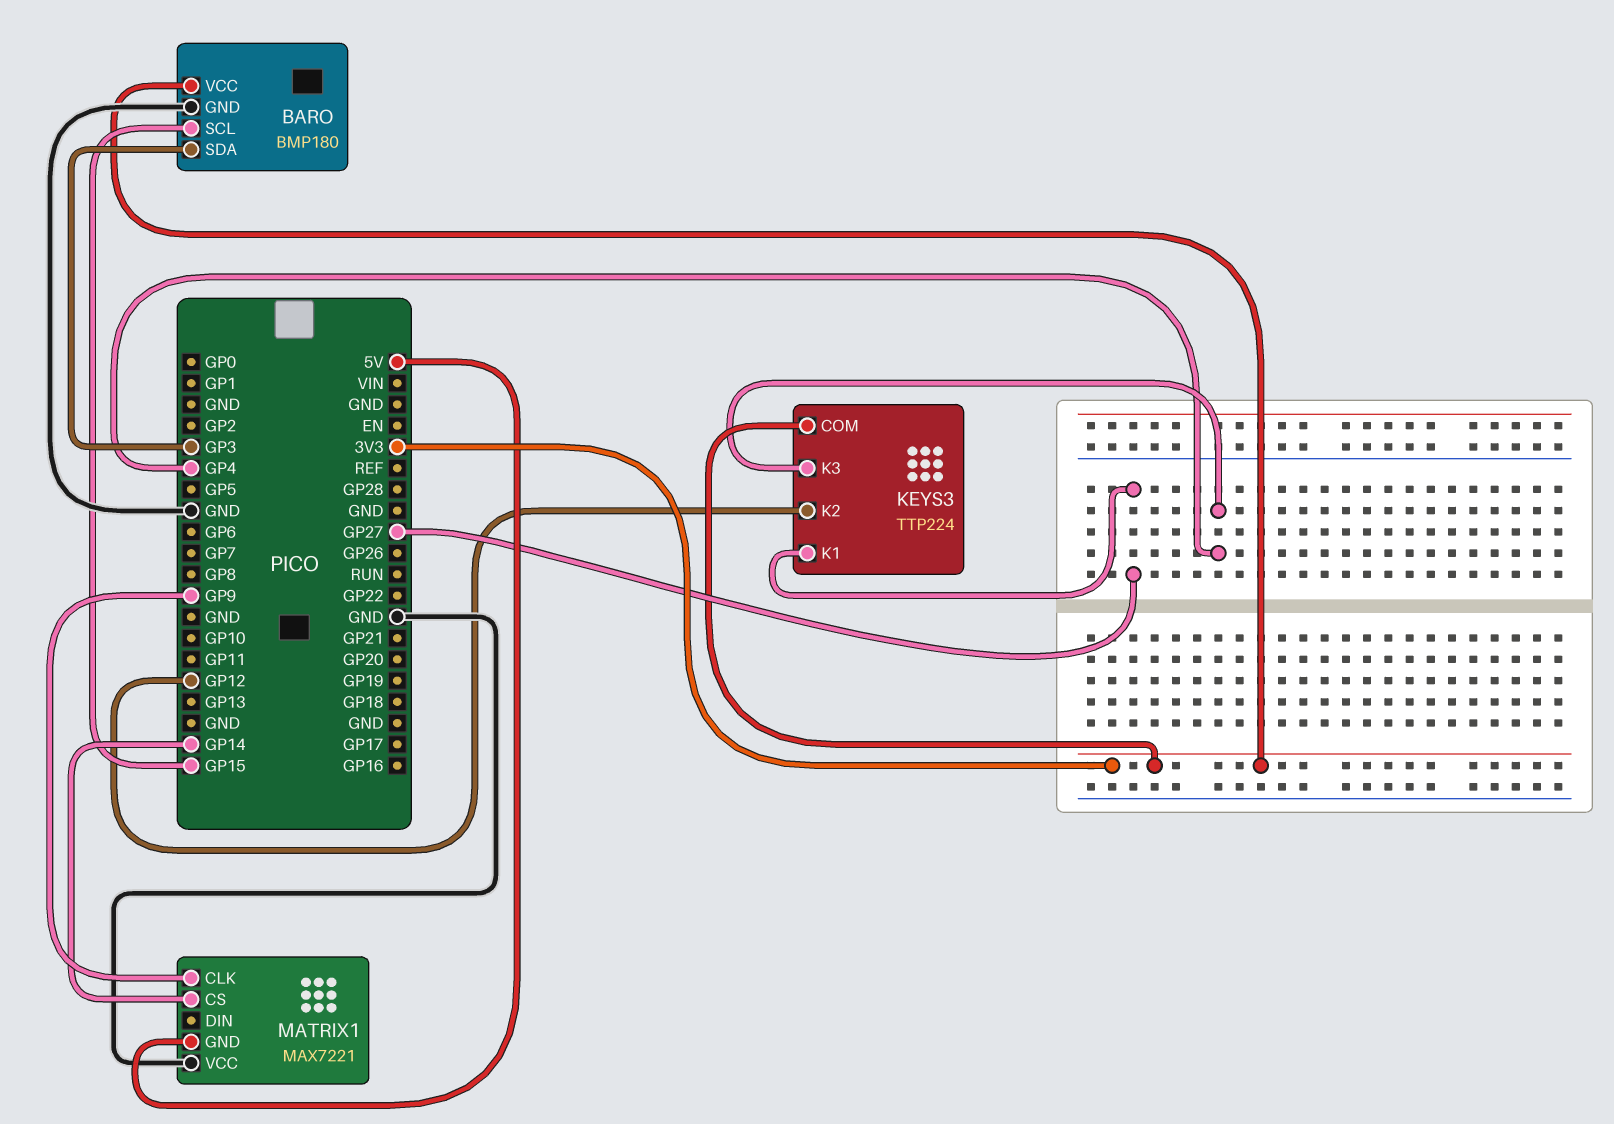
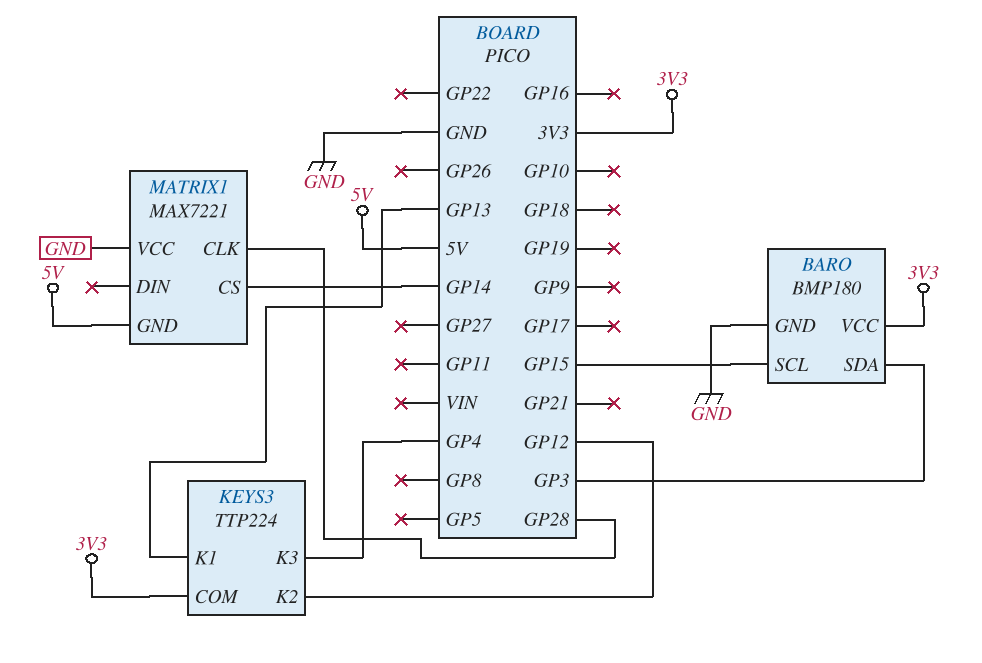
KEYS3 pin K1: GP27 -> GP13
MATRIX1 pin CLK: GP9 -> GP28

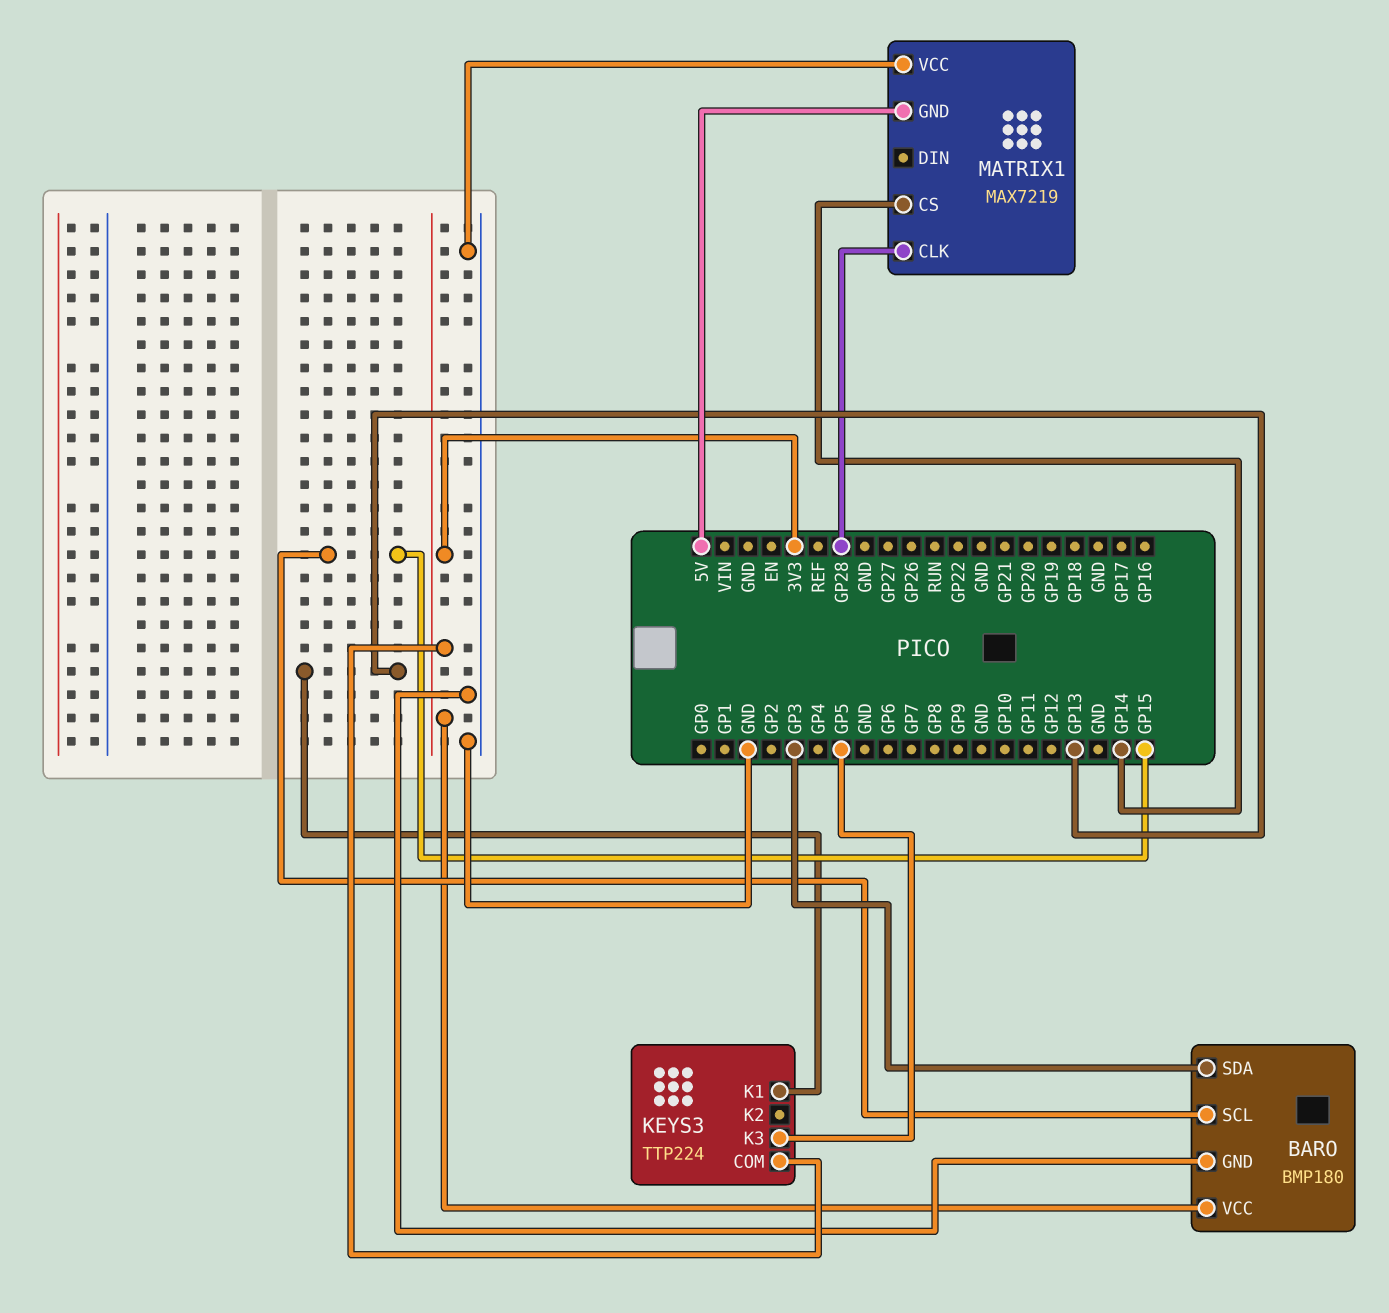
KEYS3 pin K2: GP12 -> none
KEYS3 pin K3: GP4 -> GP5
MATRIX1: MAX7221 -> MAX7219

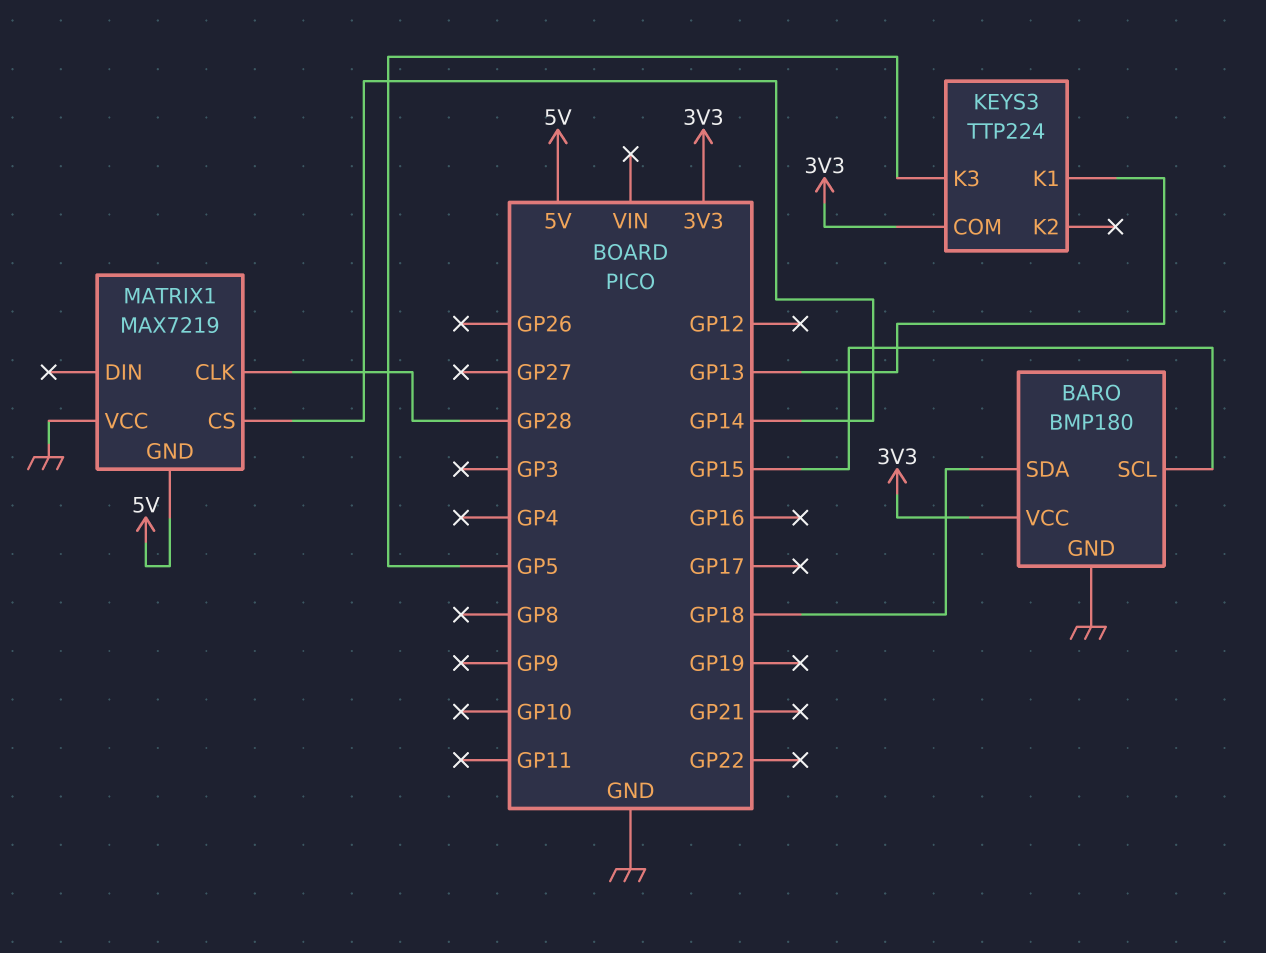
BARO pin SDA: GP3 -> GP18

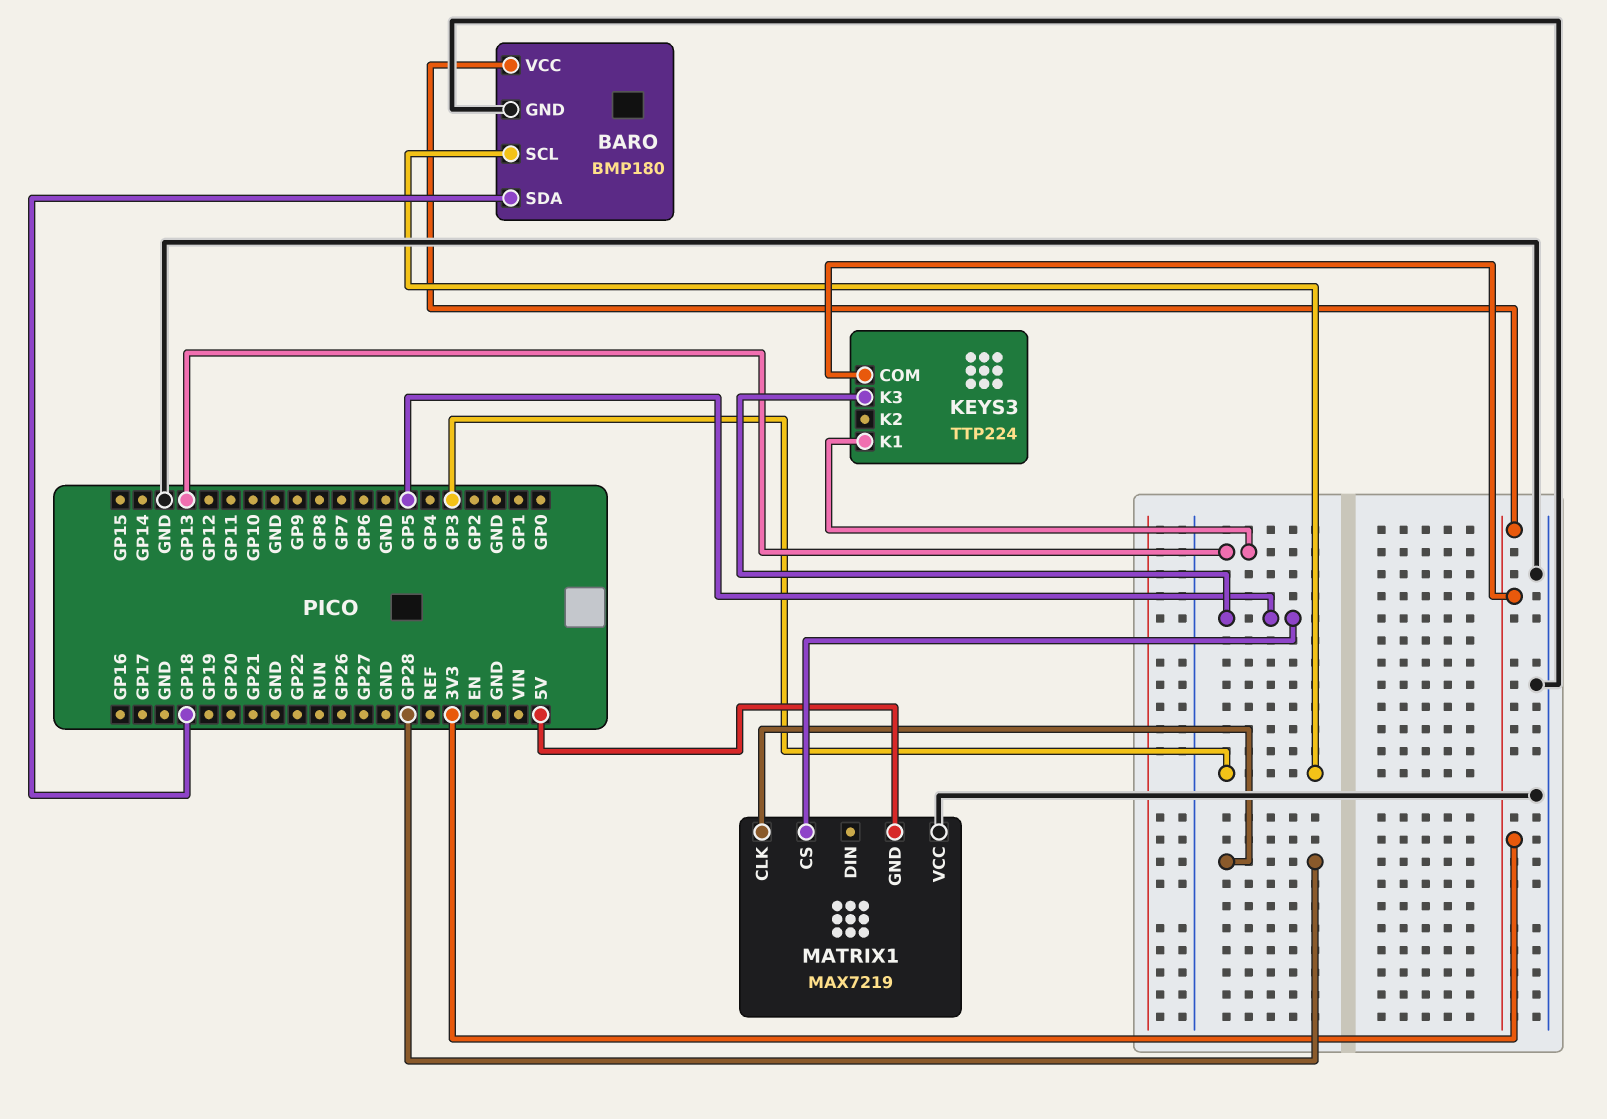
BARO pin SCL: GP15 -> GP3
MATRIX1 pin CS: GP14 -> GP5

